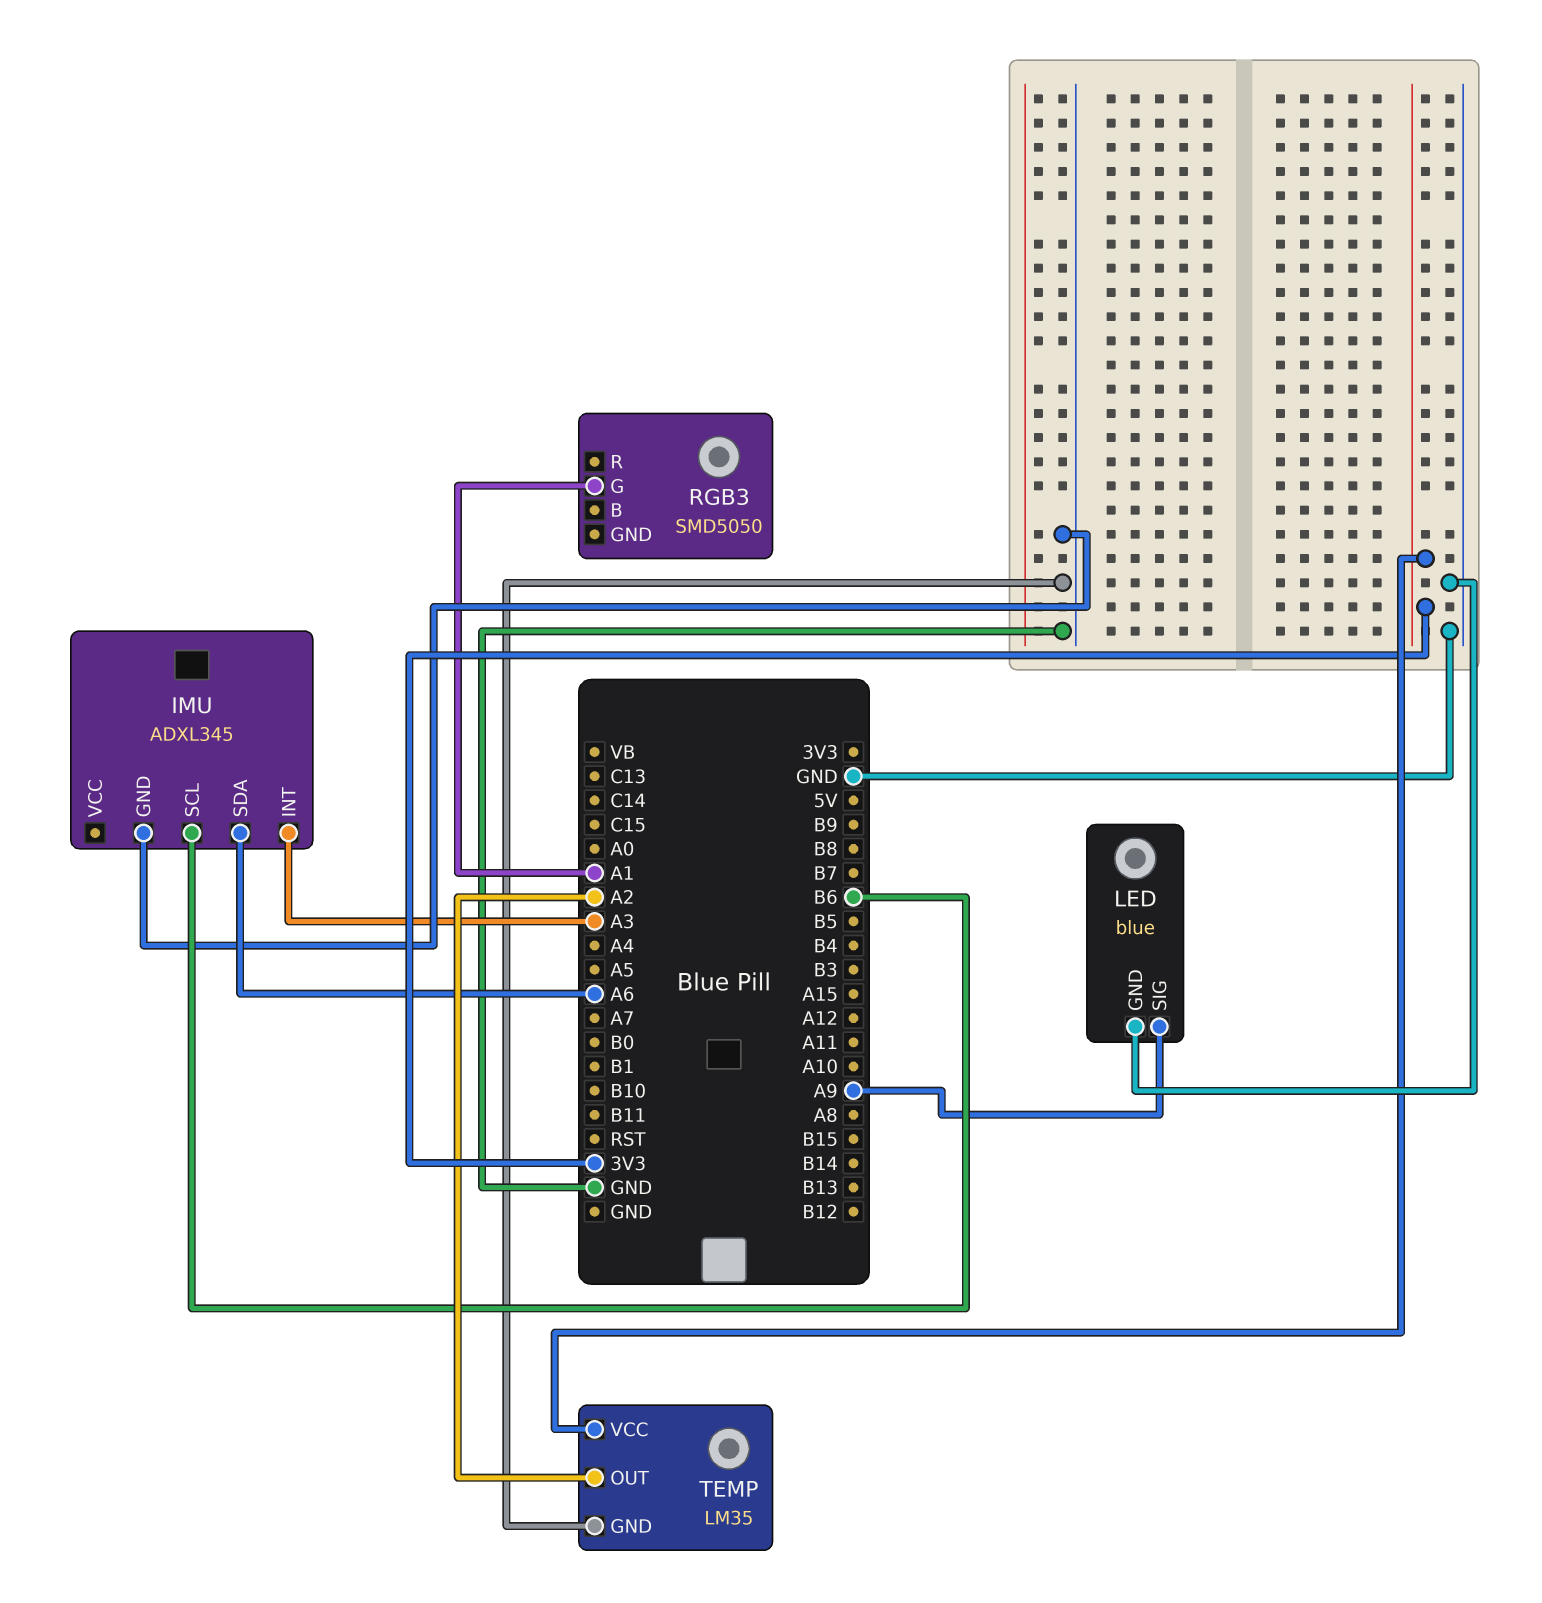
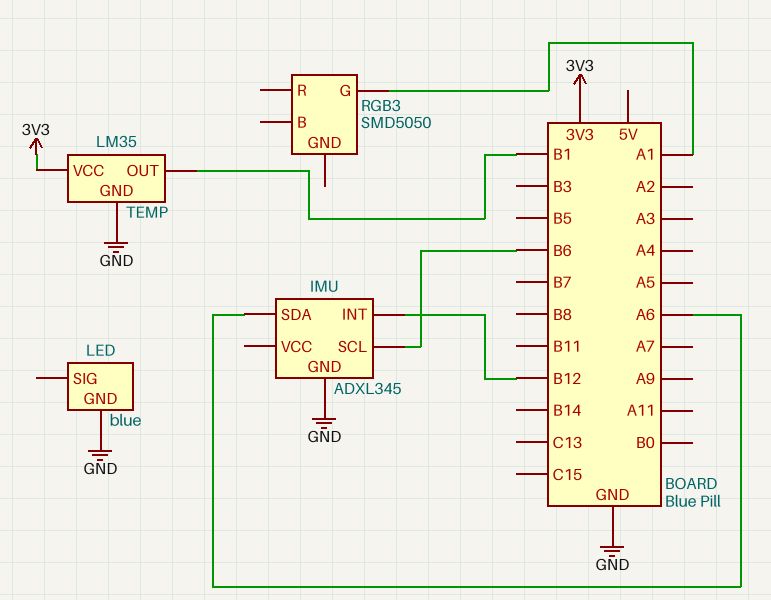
IMU pin INT: A3 -> B12
LED pin SIG: A9 -> none
TEMP pin OUT: A2 -> B1

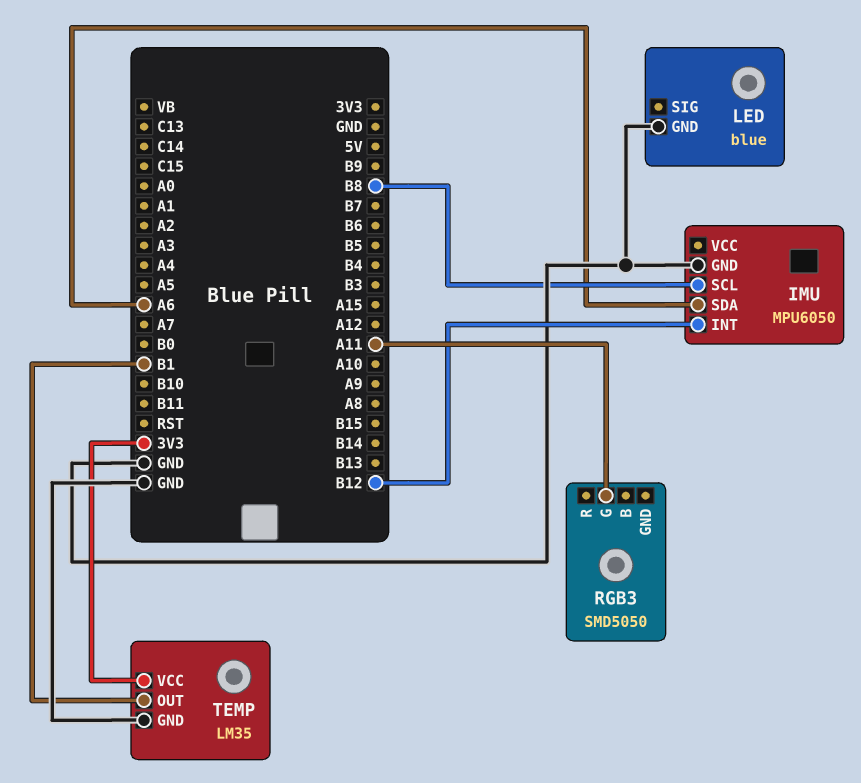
IMU: ADXL345 -> MPU6050
IMU pin SCL: B6 -> B8
RGB3 pin G: A1 -> A11

